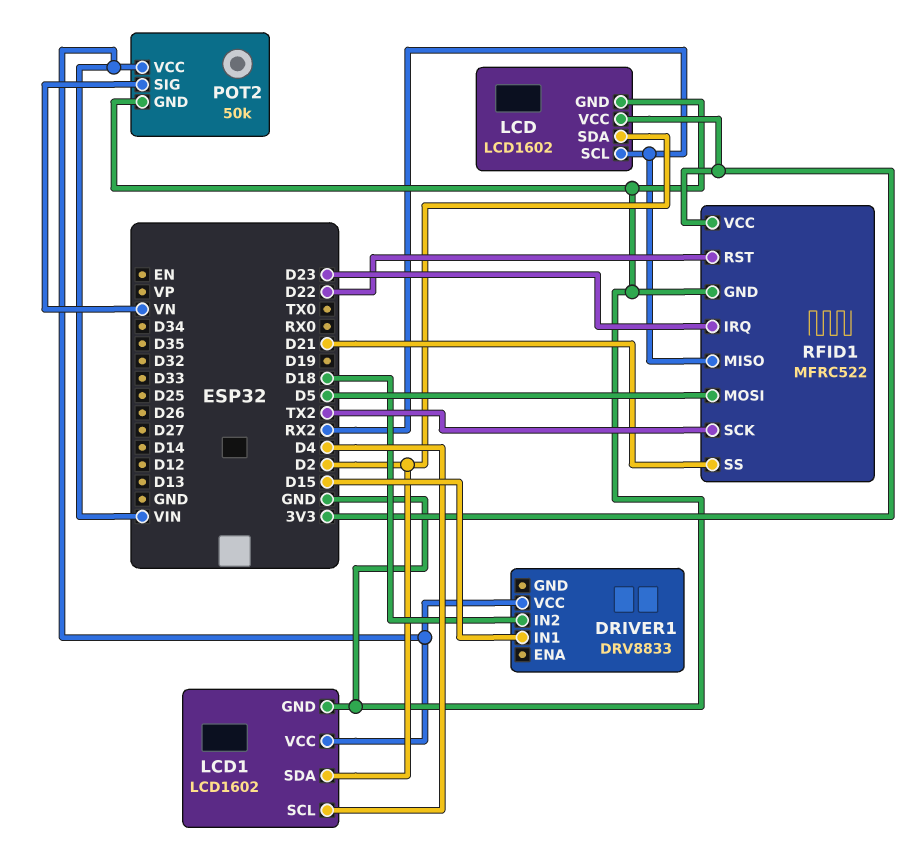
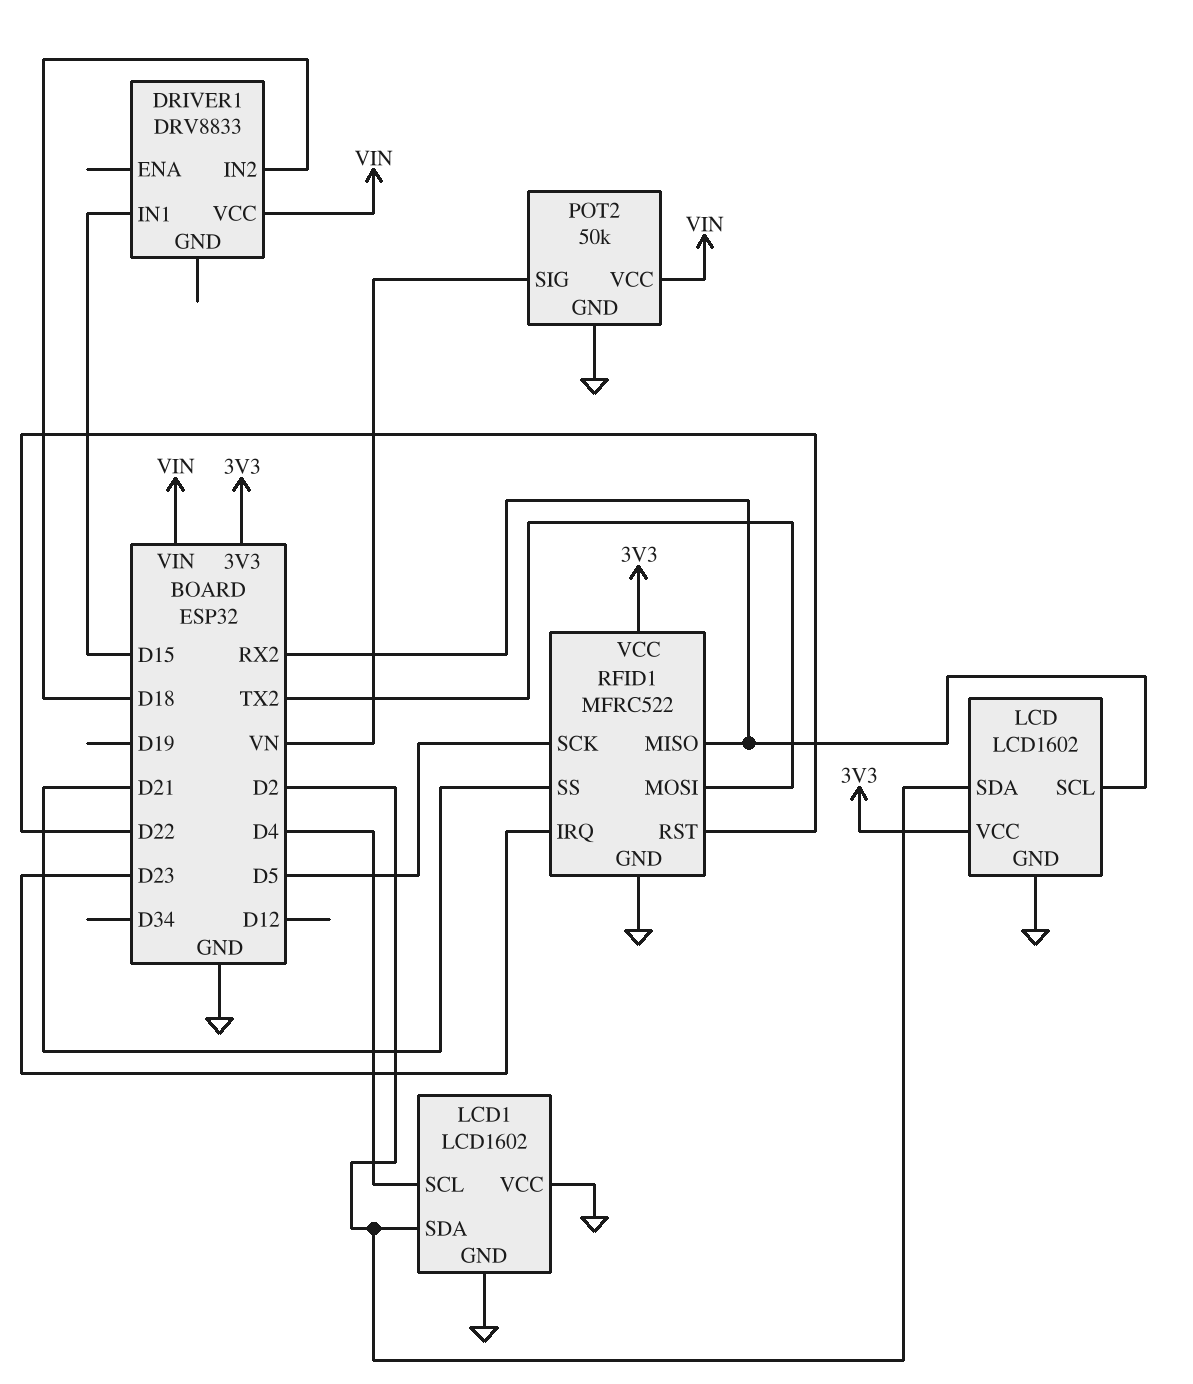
LCD1 pin VCC: VIN -> GND
RFID1 pin MOSI: D5 -> TX2
RFID1 pin SCK: TX2 -> D5

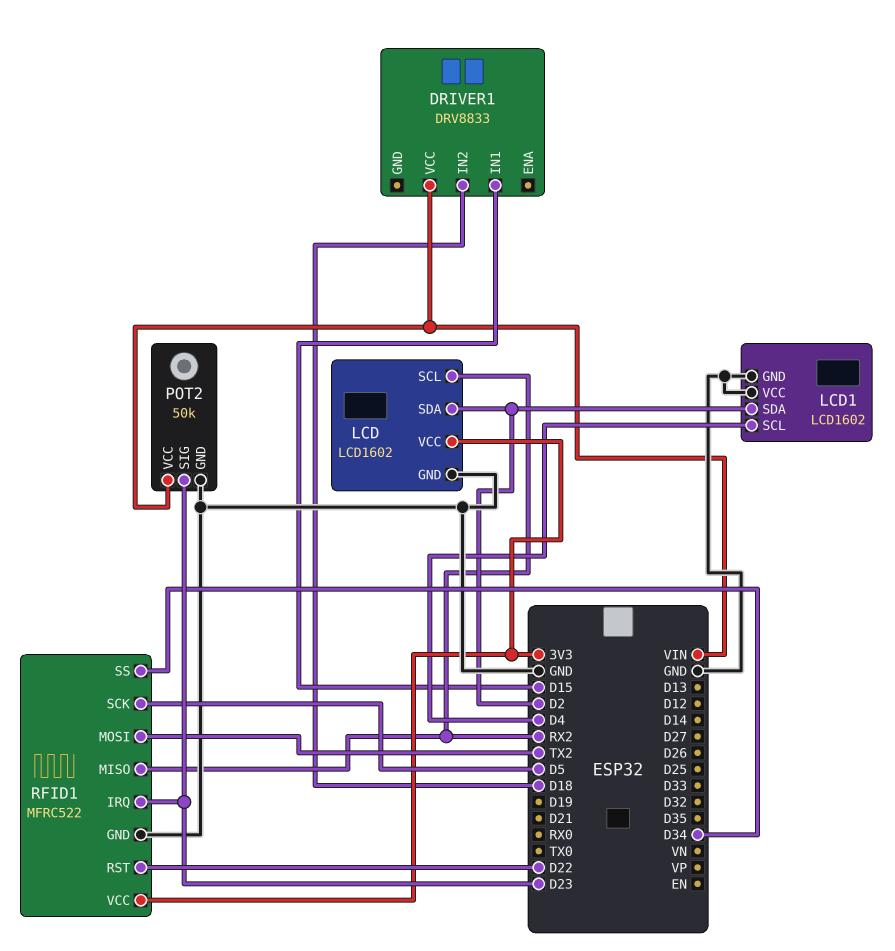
POT2 pin SIG: VN -> D23
RFID1 pin SS: D21 -> D34

